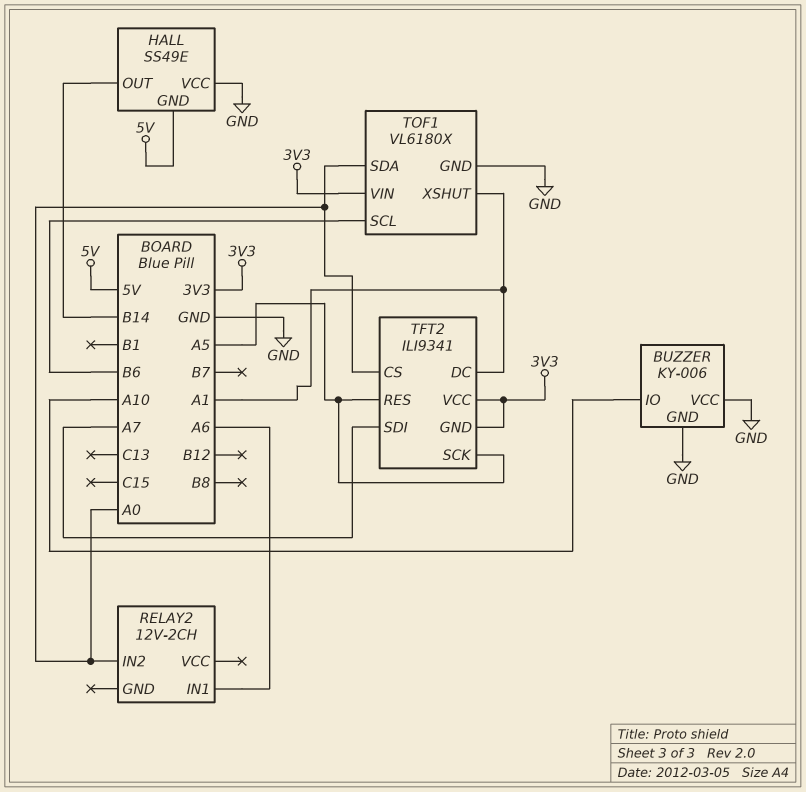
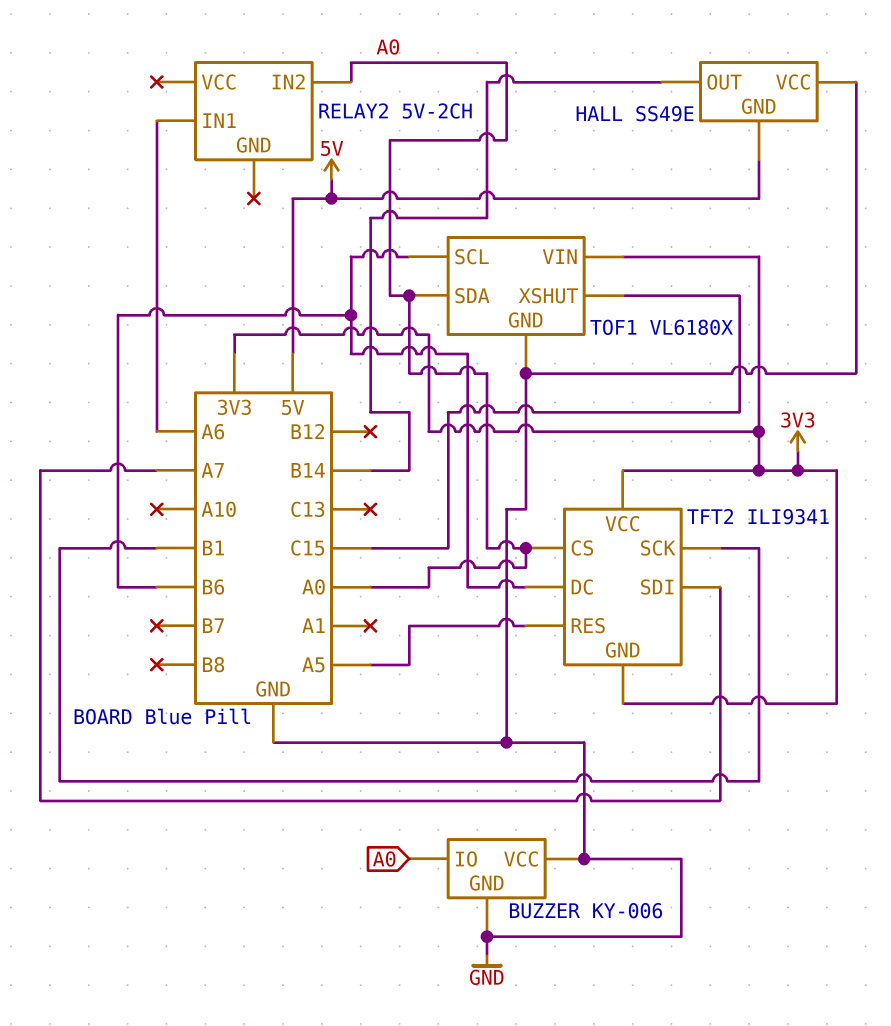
BUZZER pin IO: A10 -> A0
RELAY2: 12V-2CH -> 5V-2CH
TFT2 pin DC: A1 -> B6
TFT2 pin SCK: A5 -> B1
TOF1 pin XSHUT: A1 -> C15

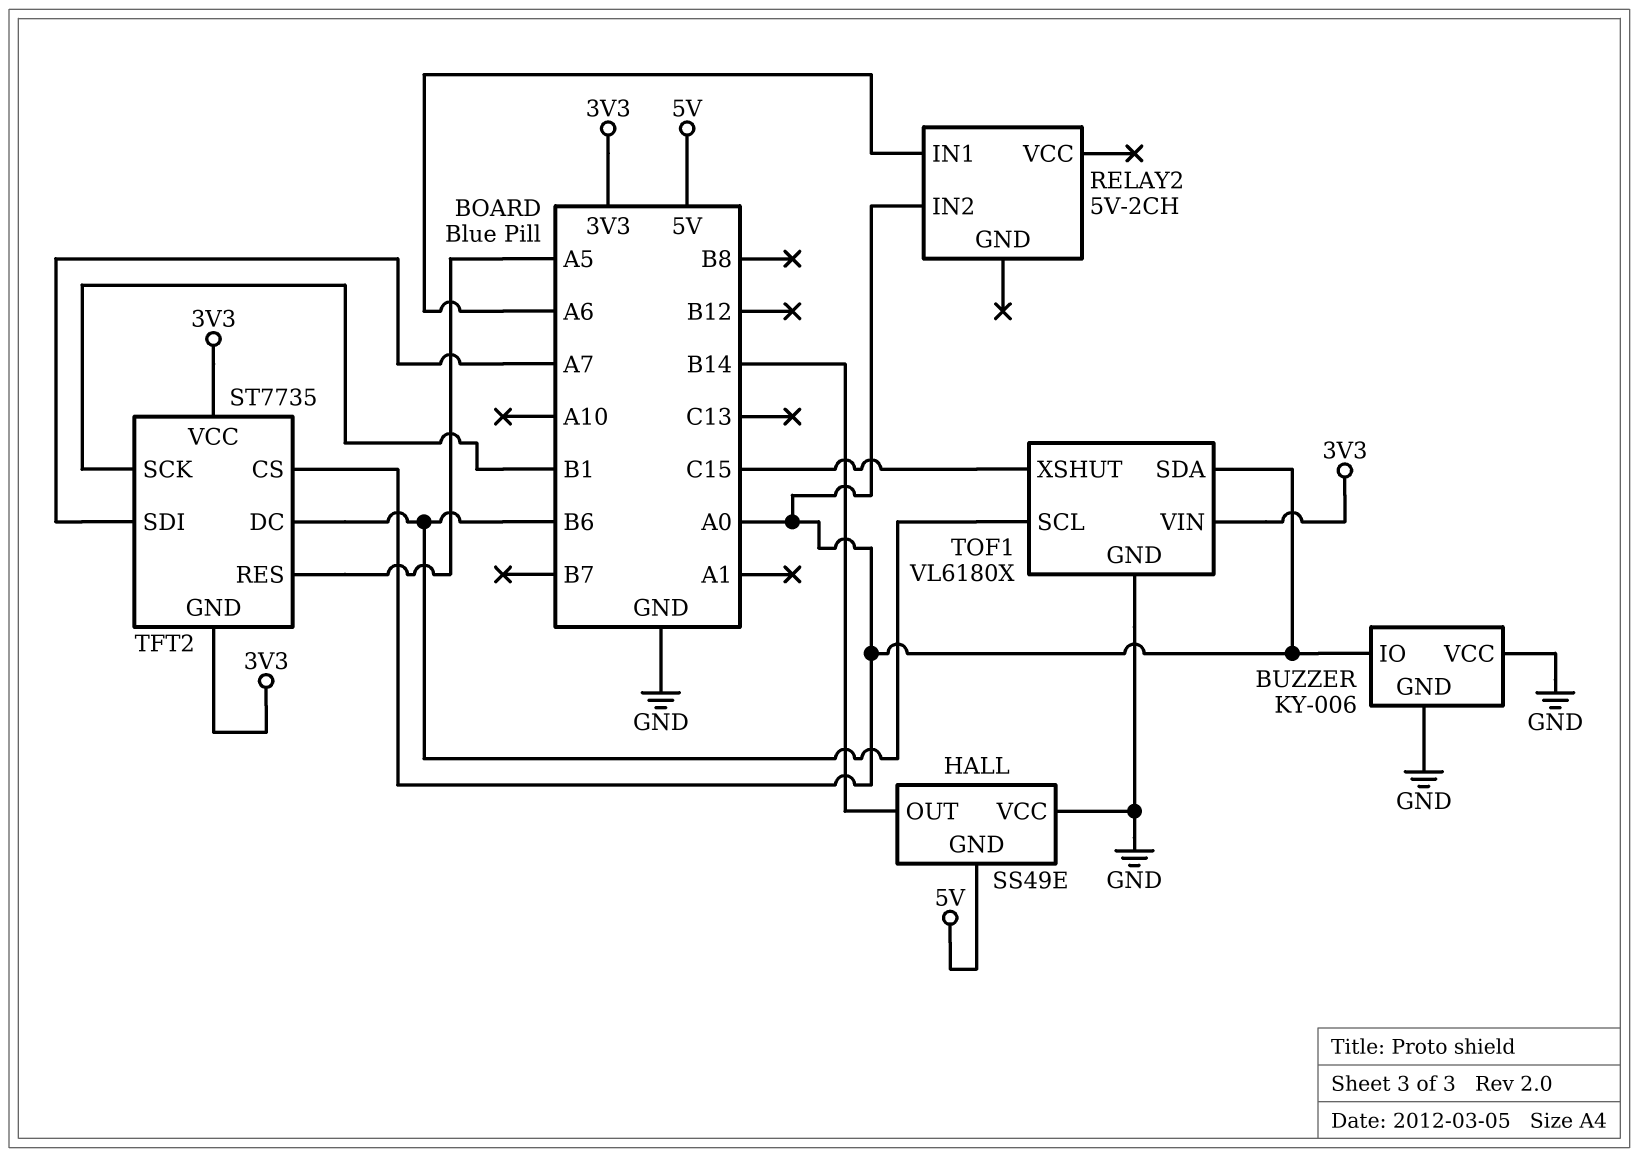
TFT2: ILI9341 -> ST7735

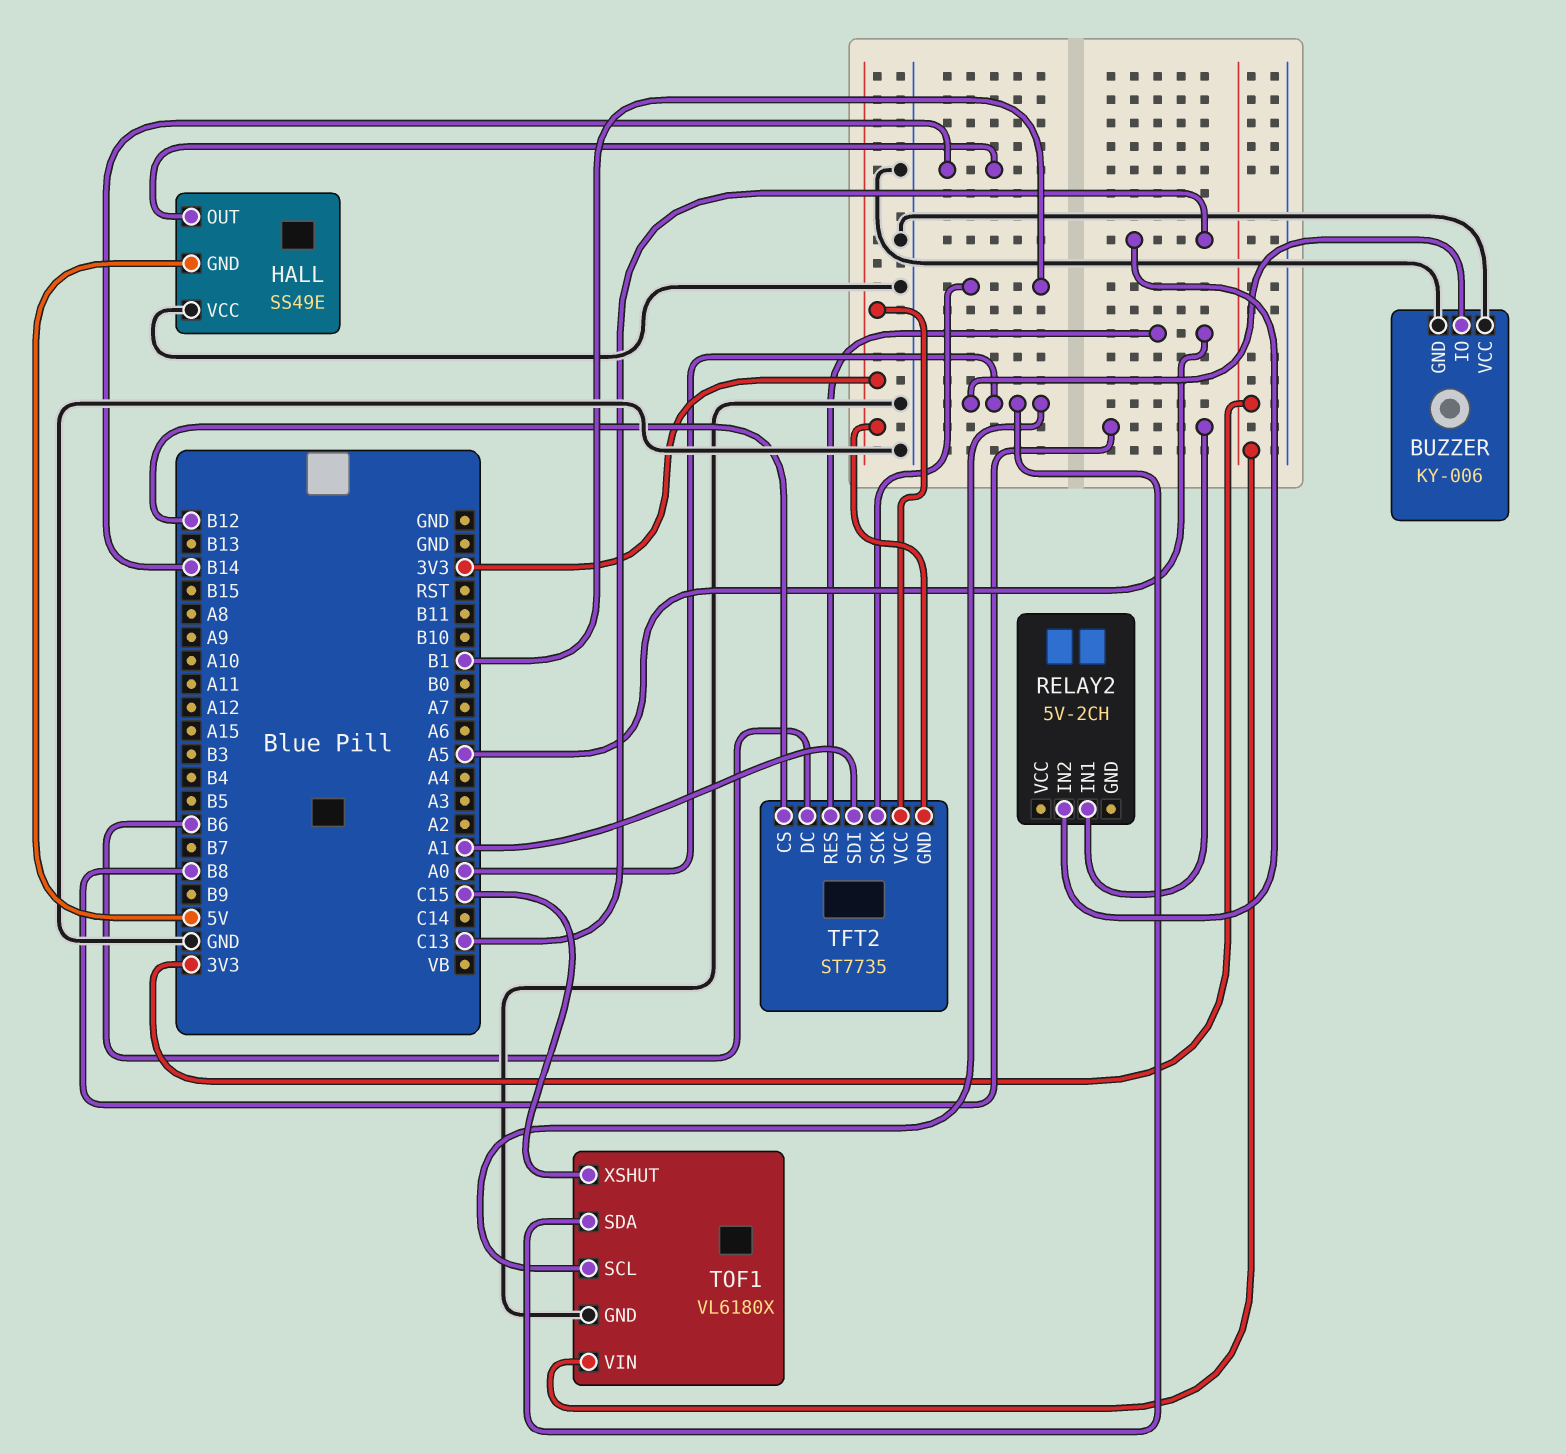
RELAY2 pin IN1: A6 -> B8
RELAY2 pin IN2: A0 -> C13
TFT2 pin CS: A0 -> B12
TFT2 pin SDI: A7 -> A1
TOF1 pin SCL: B6 -> A0

